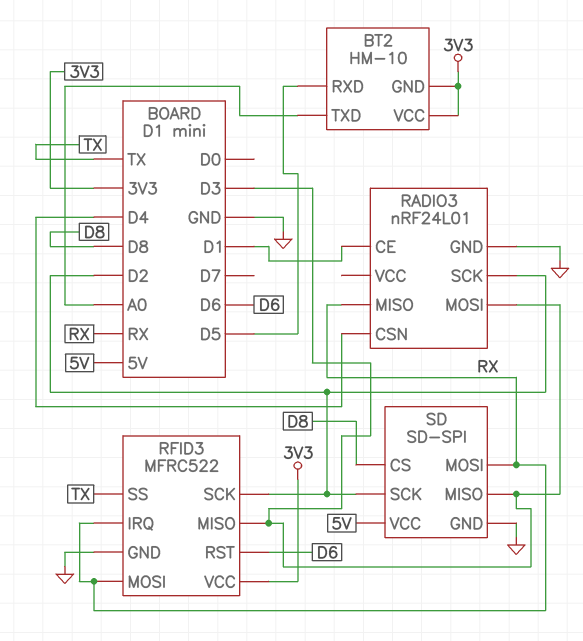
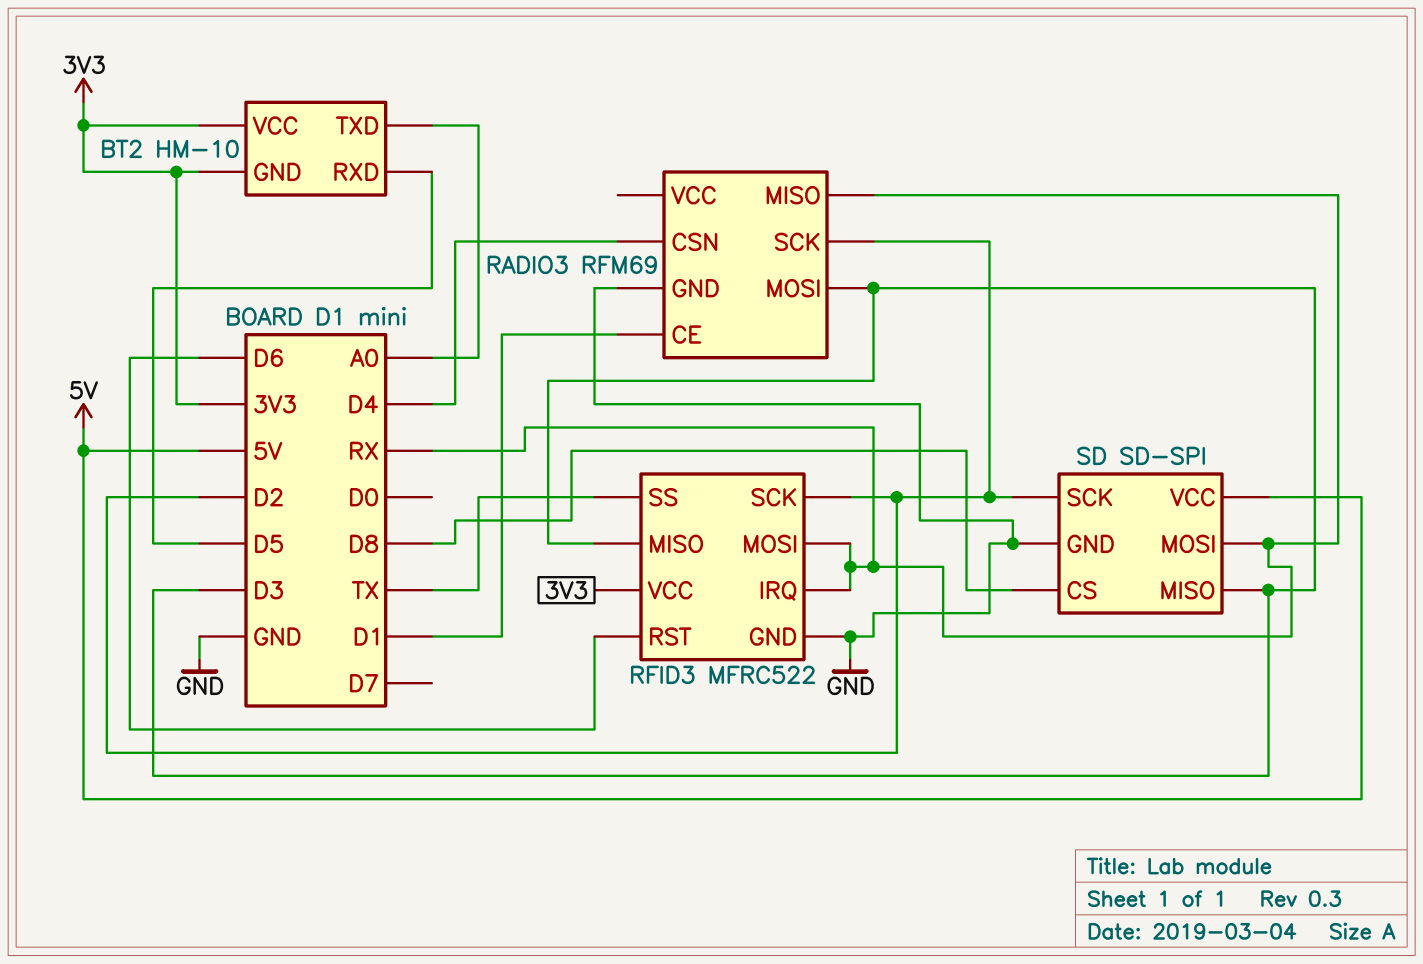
RADIO3: nRF24L01 -> RFM69

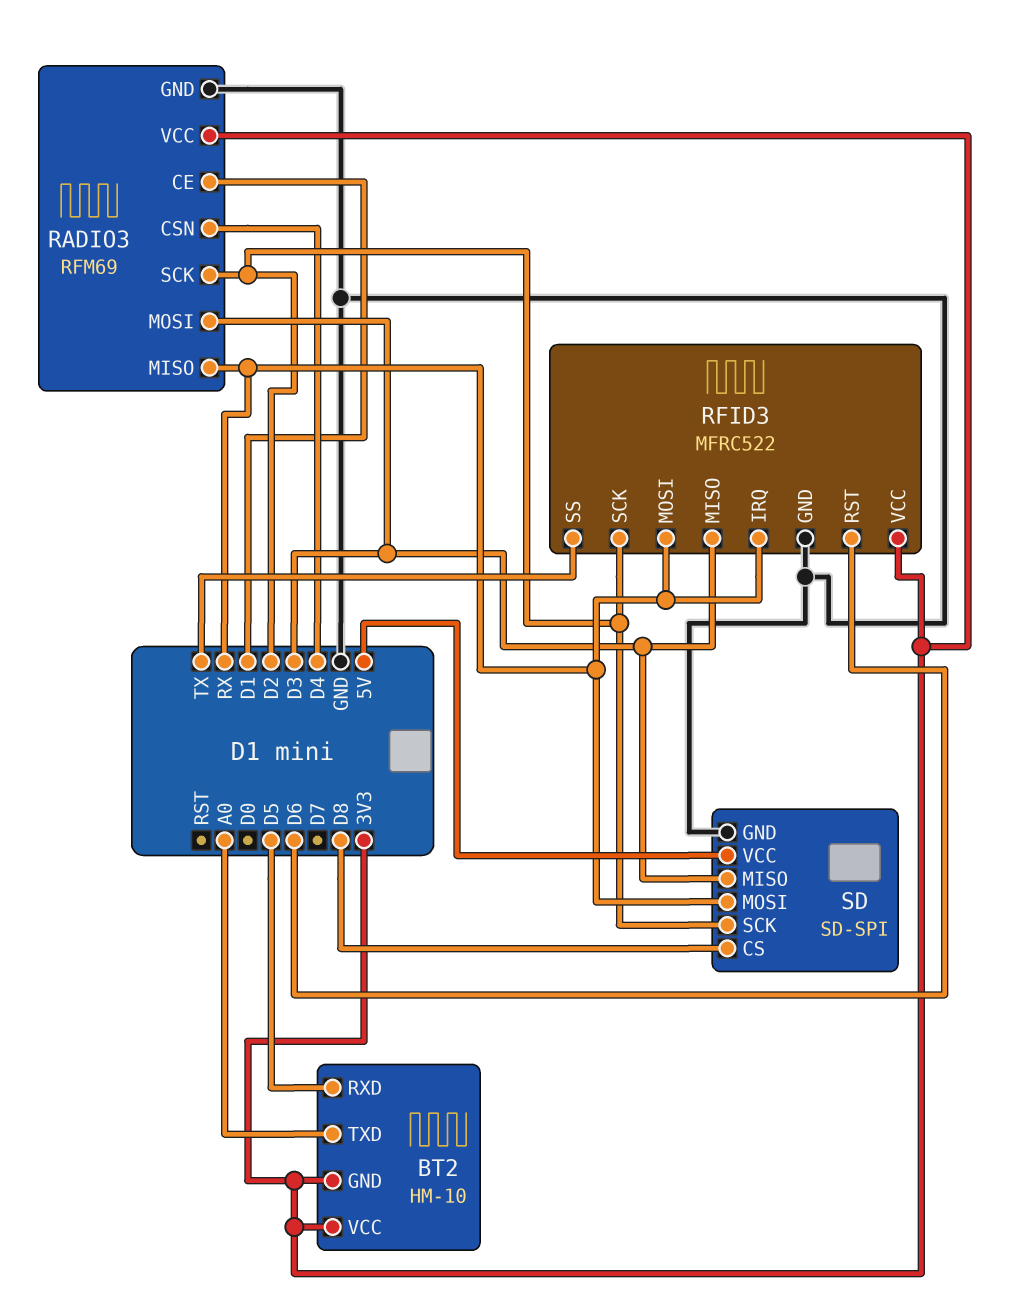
RADIO3 pin VCC: none -> 3V3

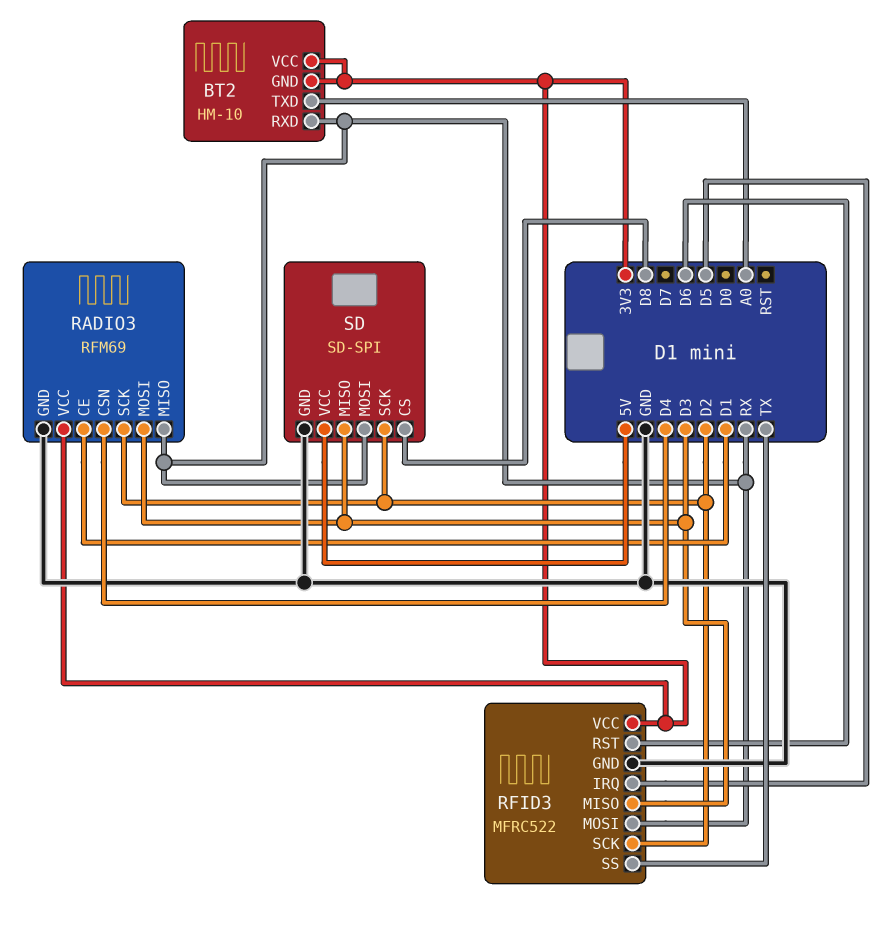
BT2 pin RXD: D5 -> RX
RFID3 pin IRQ: RX -> D5

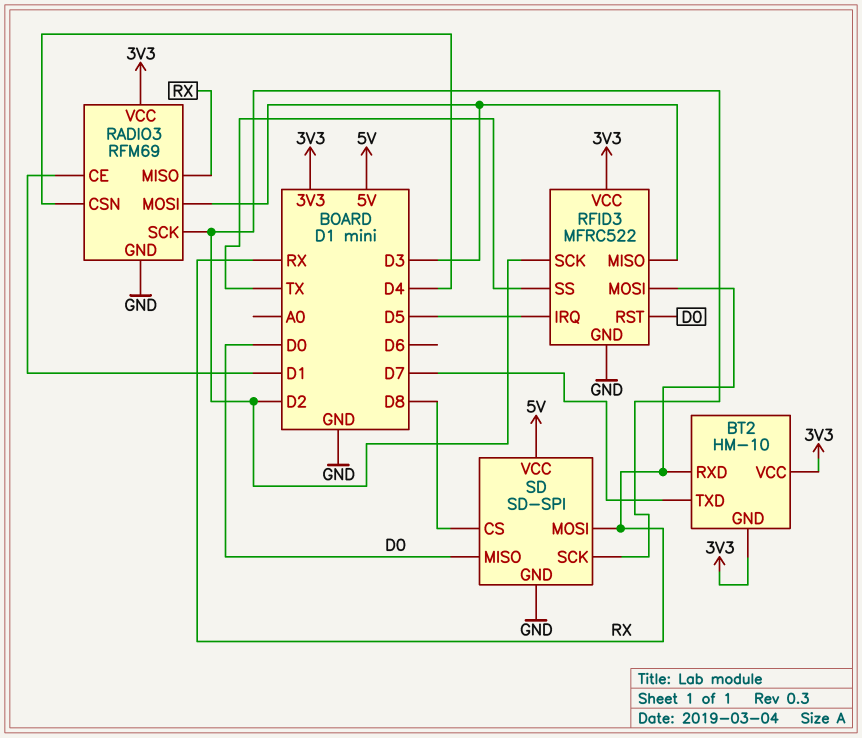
BT2 pin TXD: A0 -> D7
RFID3 pin RST: D6 -> D0
SD pin MISO: D3 -> D0

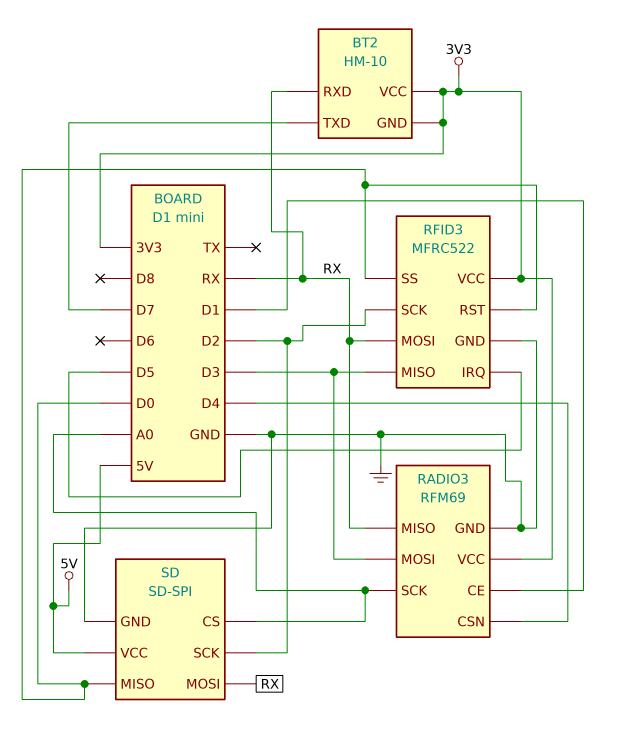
RADIO3 pin SCK: D2 -> A0
RFID3 pin SS: TX -> D0
SD pin CS: D8 -> A0

